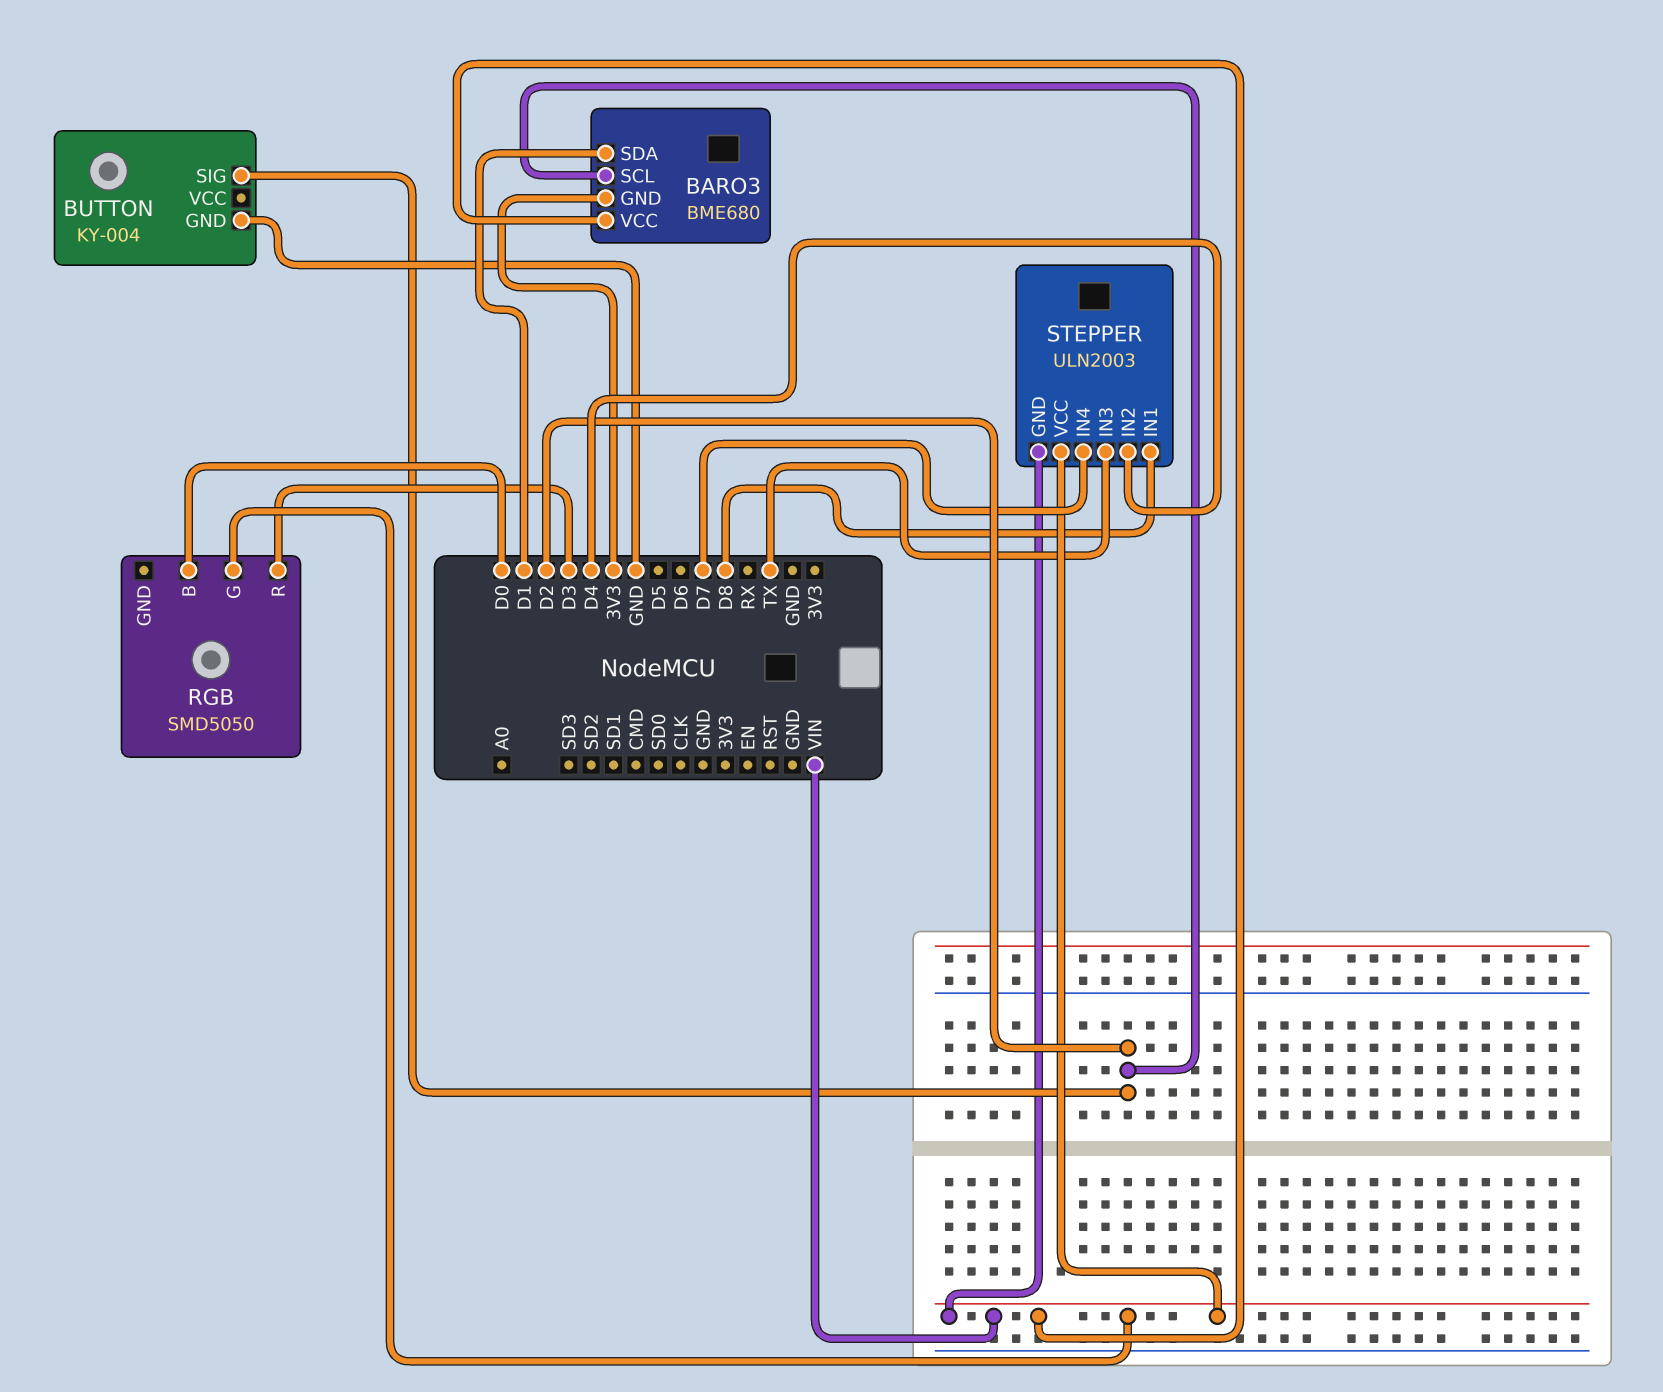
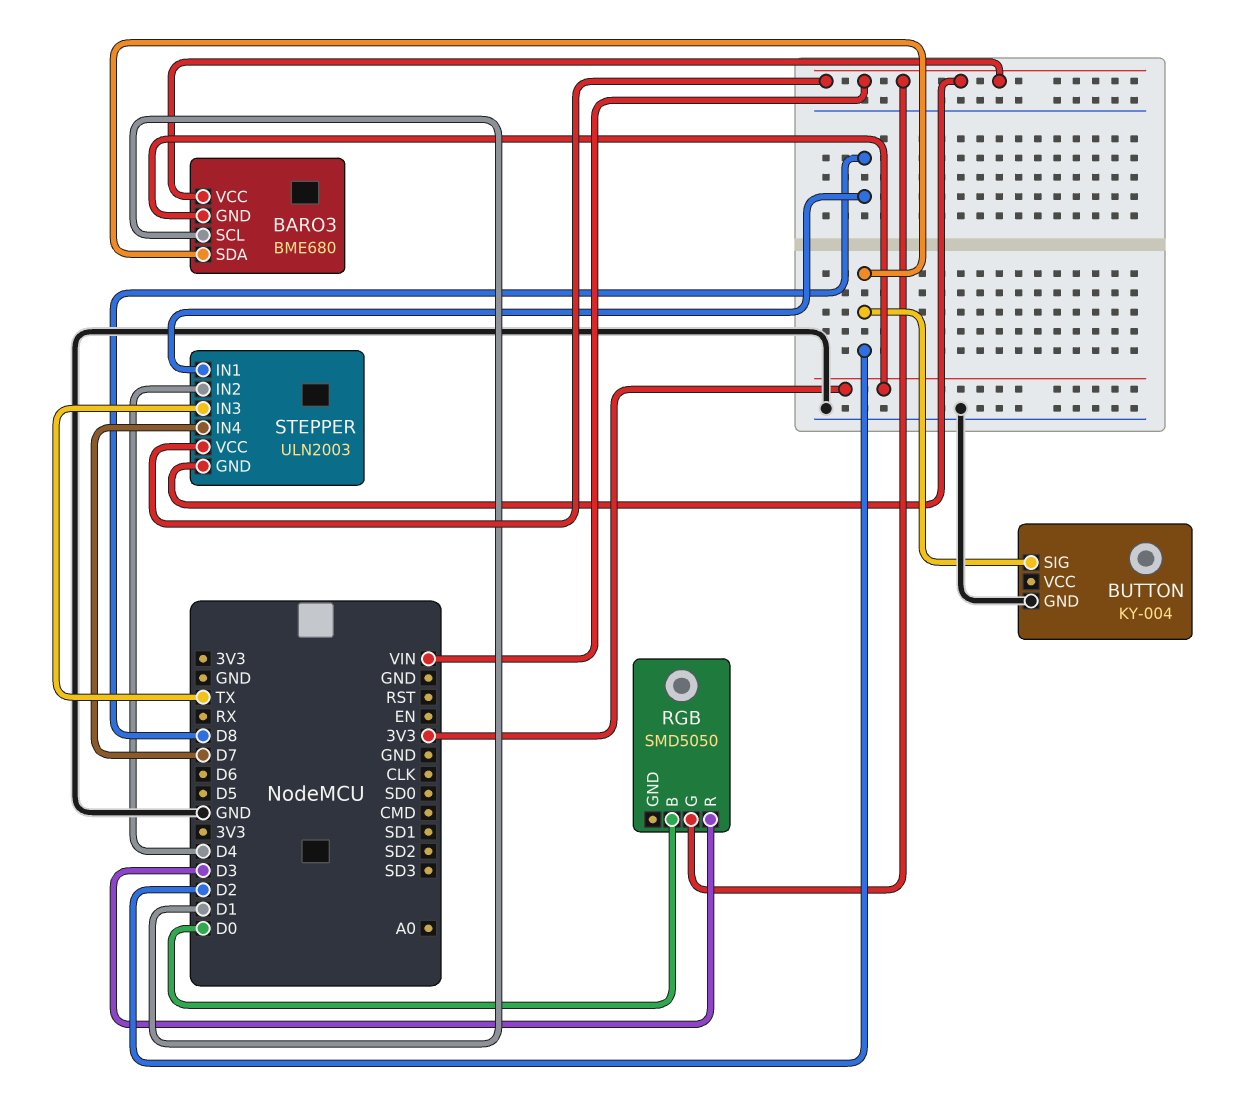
BARO3 pin SCL: D2 -> D1
BARO3 pin SDA: D1 -> D2

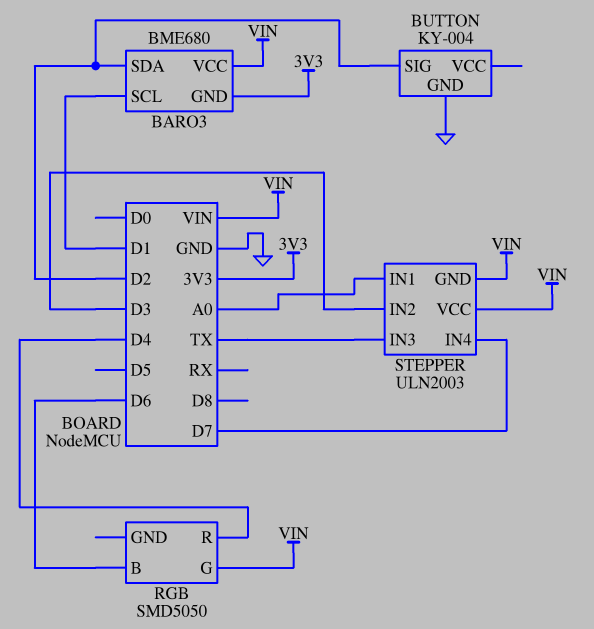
RGB pin B: D0 -> D6
RGB pin R: D3 -> D4
STEPPER pin IN1: D8 -> A0
STEPPER pin IN2: D4 -> D3

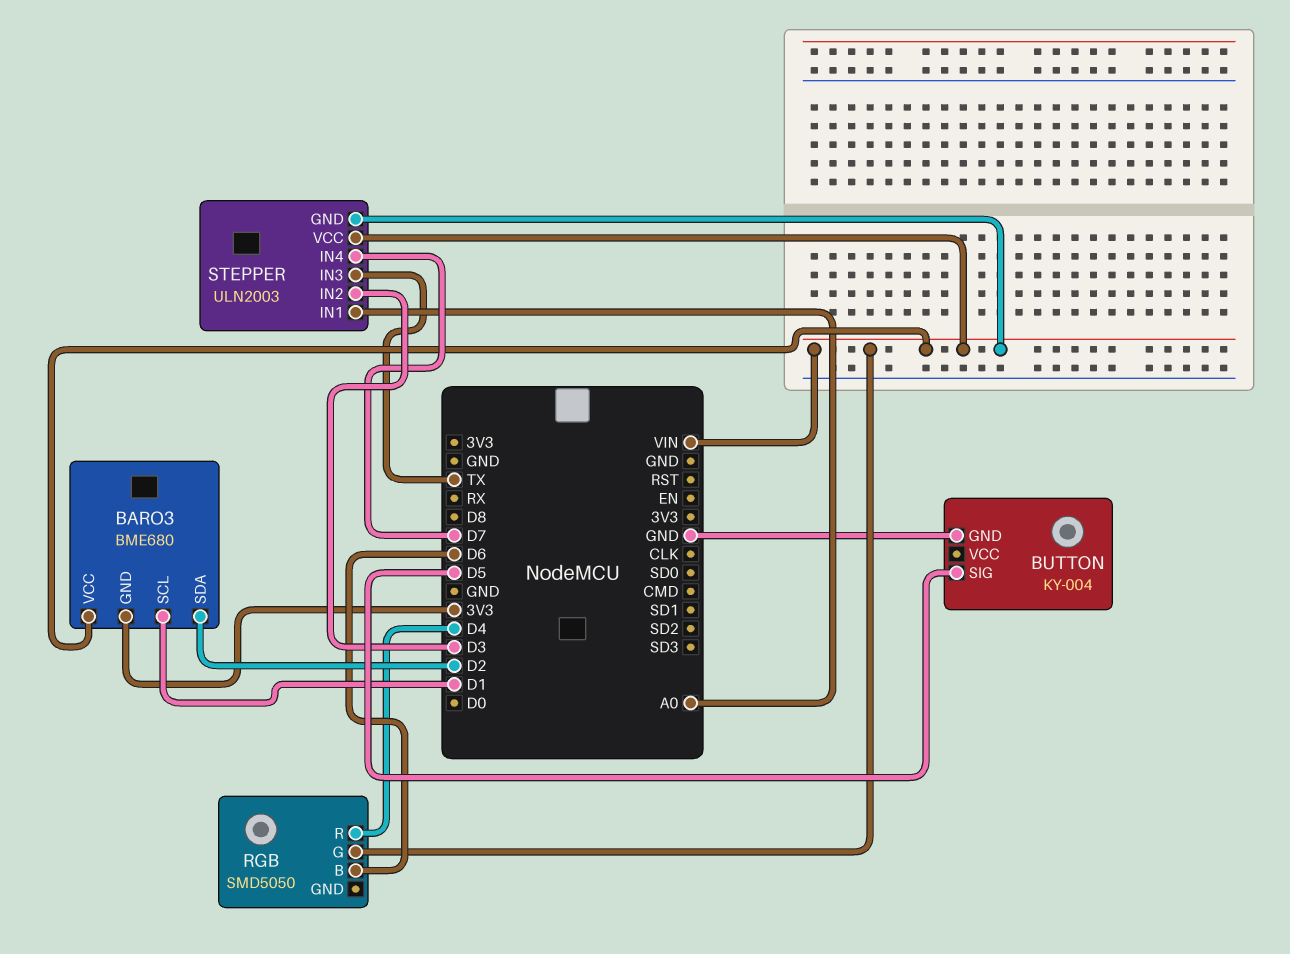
BUTTON pin SIG: D2 -> D5

